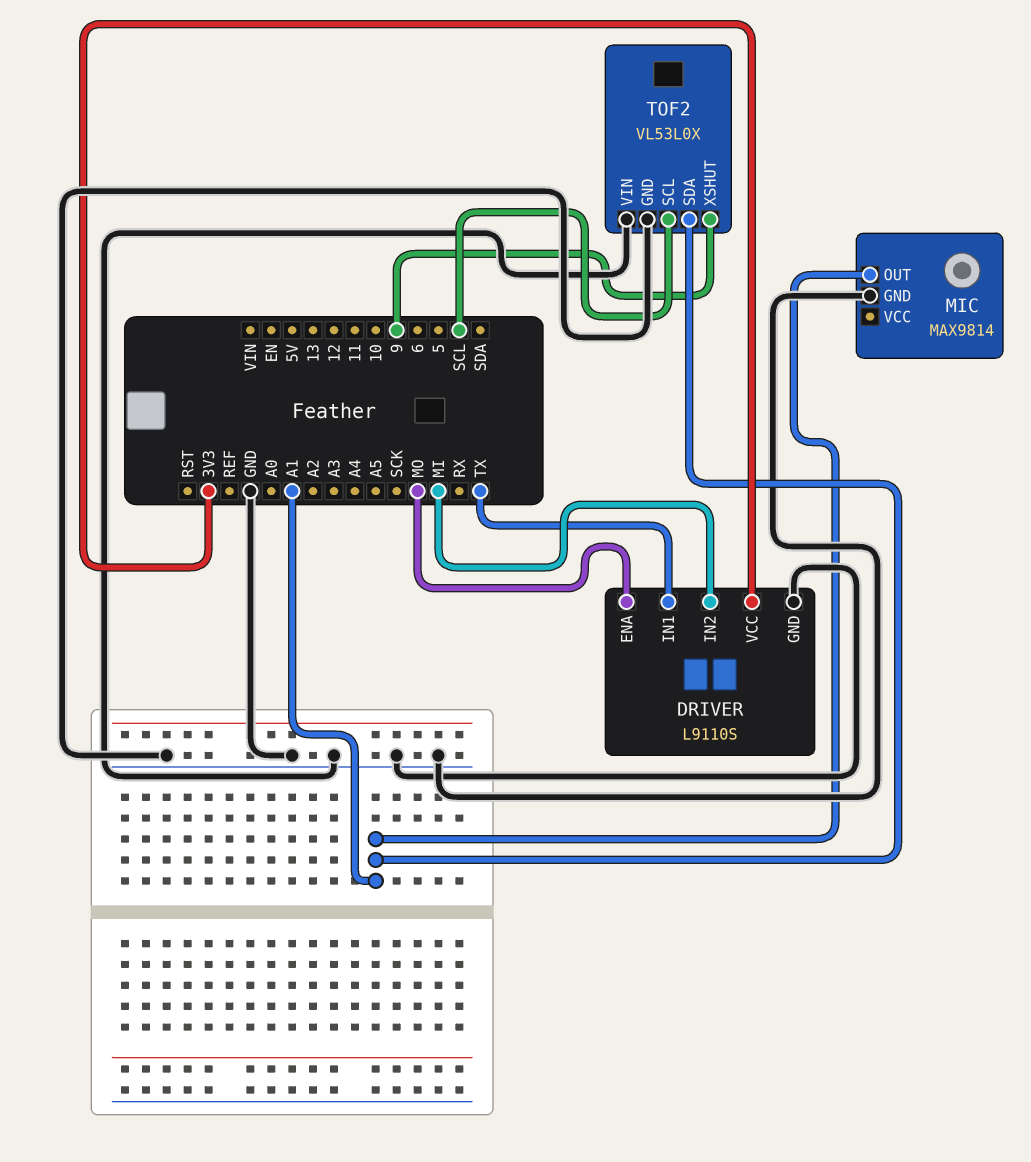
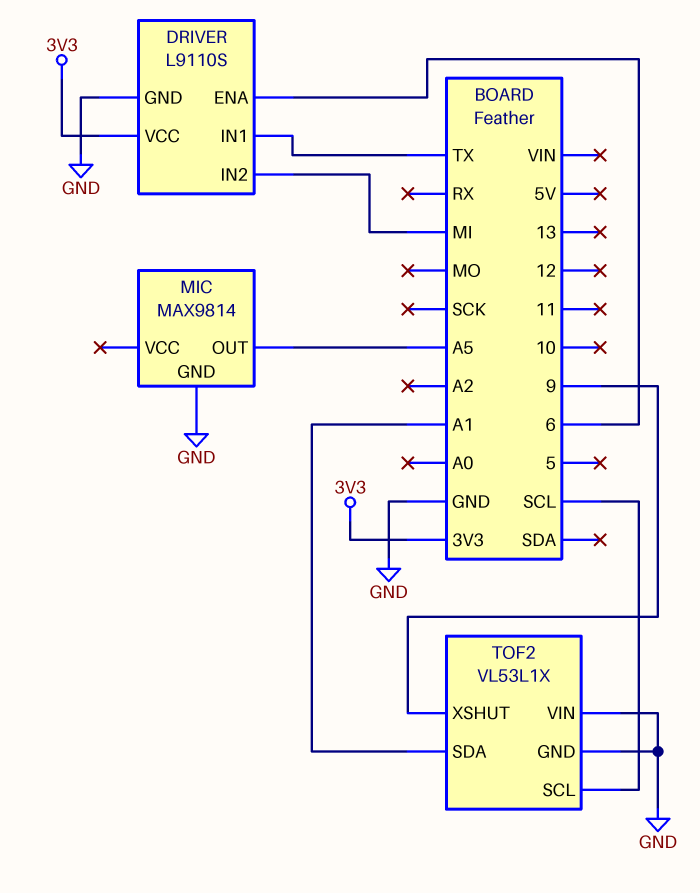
DRIVER pin ENA: MO -> 6
MIC pin OUT: A1 -> A5
TOF2: VL53L0X -> VL53L1X

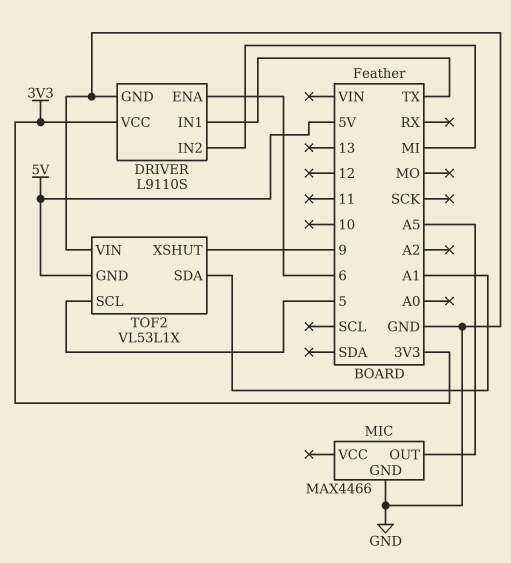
MIC: MAX9814 -> MAX4466
TOF2 pin GND: GND -> 5V
TOF2 pin SCL: SCL -> 5

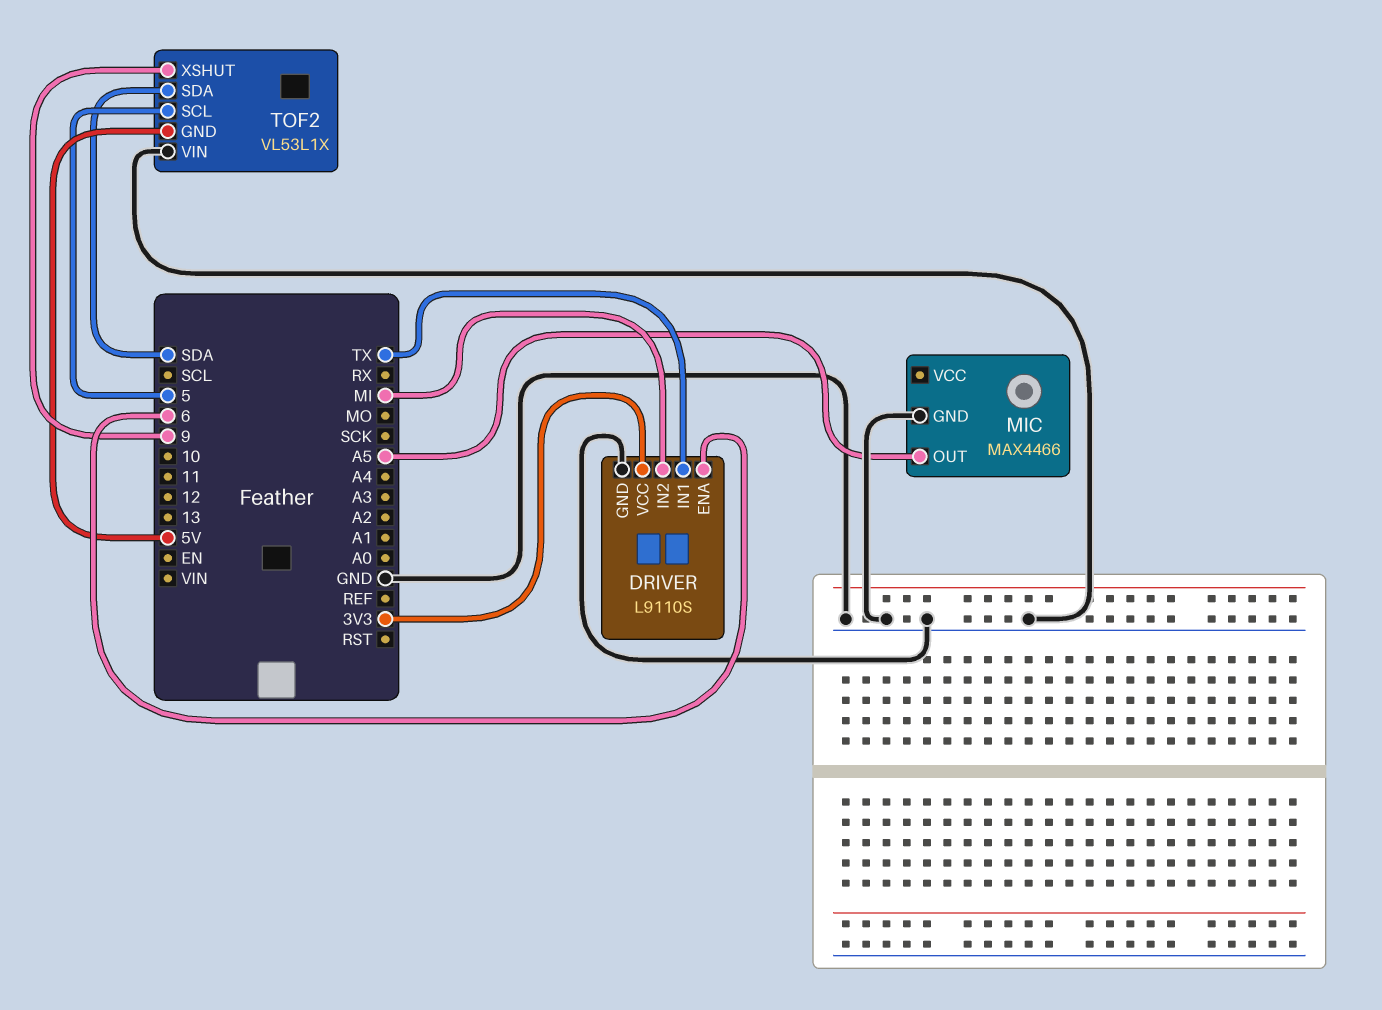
TOF2 pin SDA: A1 -> SDA

